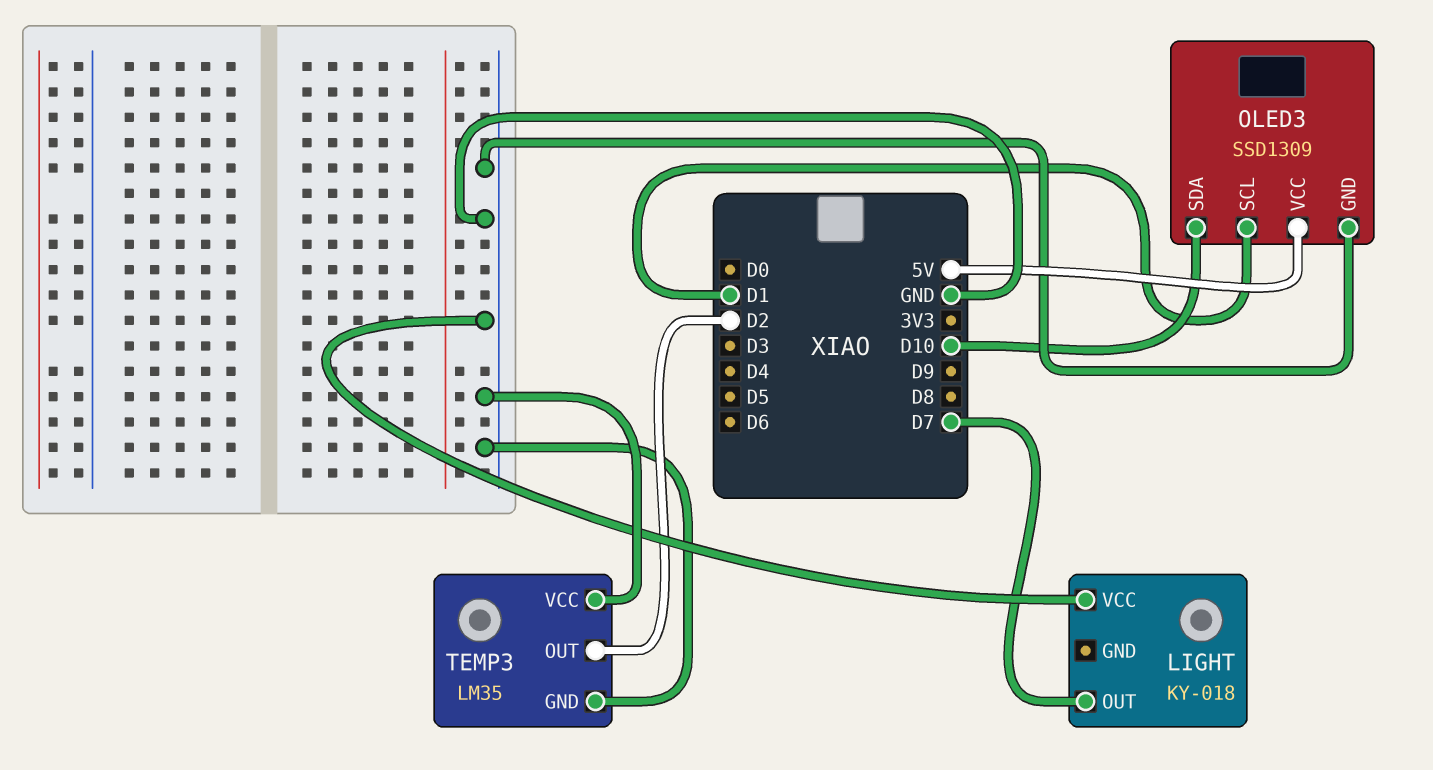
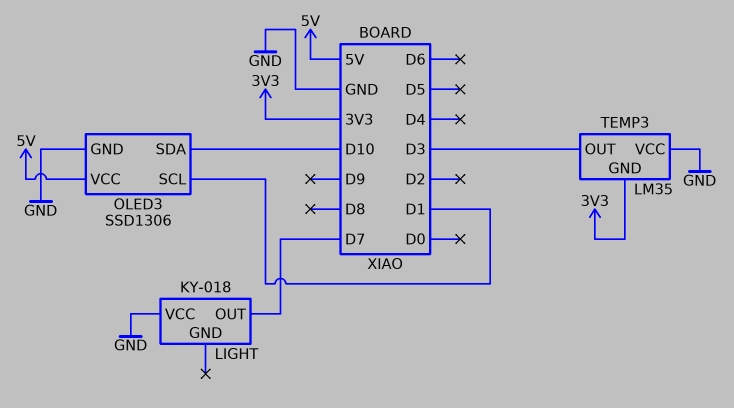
OLED3: SSD1309 -> SSD1306
TEMP3 pin GND: GND -> 3V3
TEMP3 pin OUT: D2 -> D3

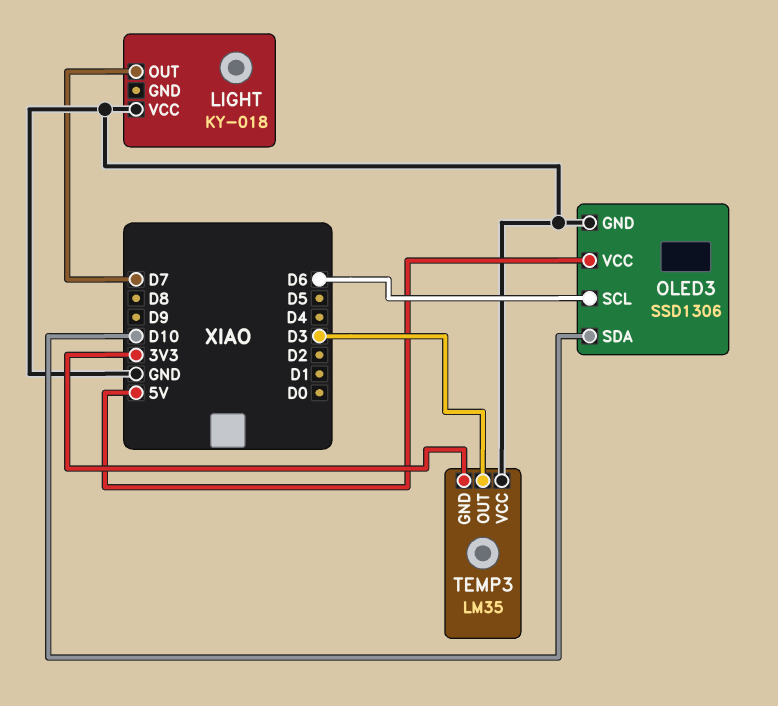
OLED3 pin SCL: D1 -> D6

